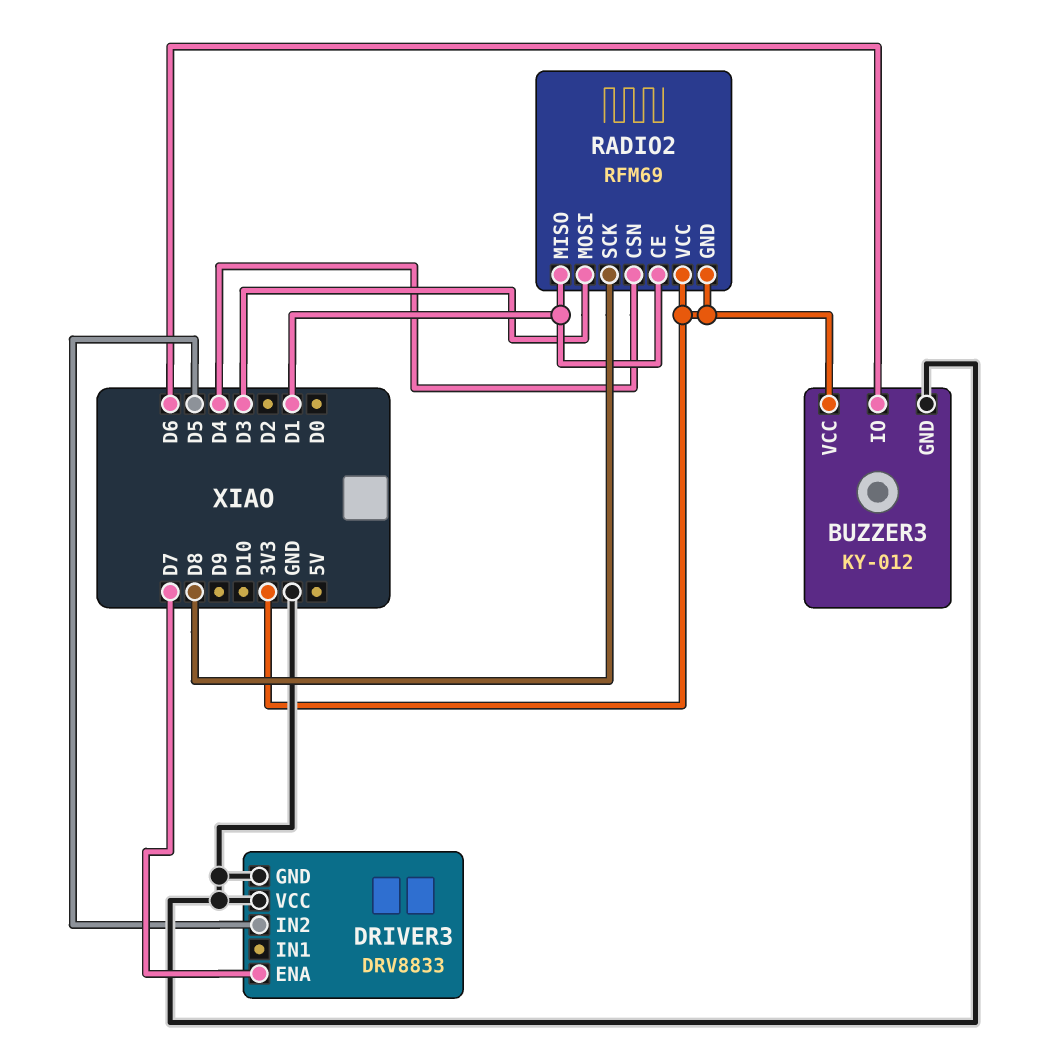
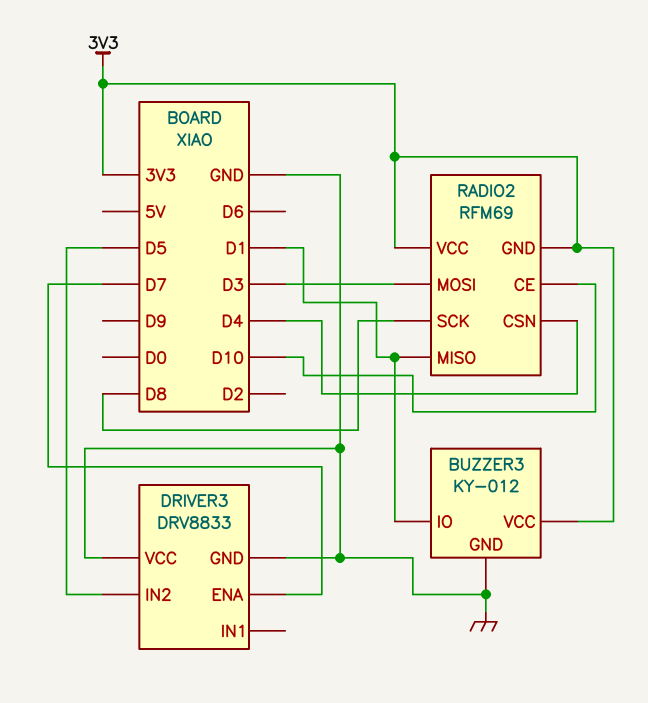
BUZZER3 pin IO: D6 -> D1
RADIO2 pin CE: D1 -> D10

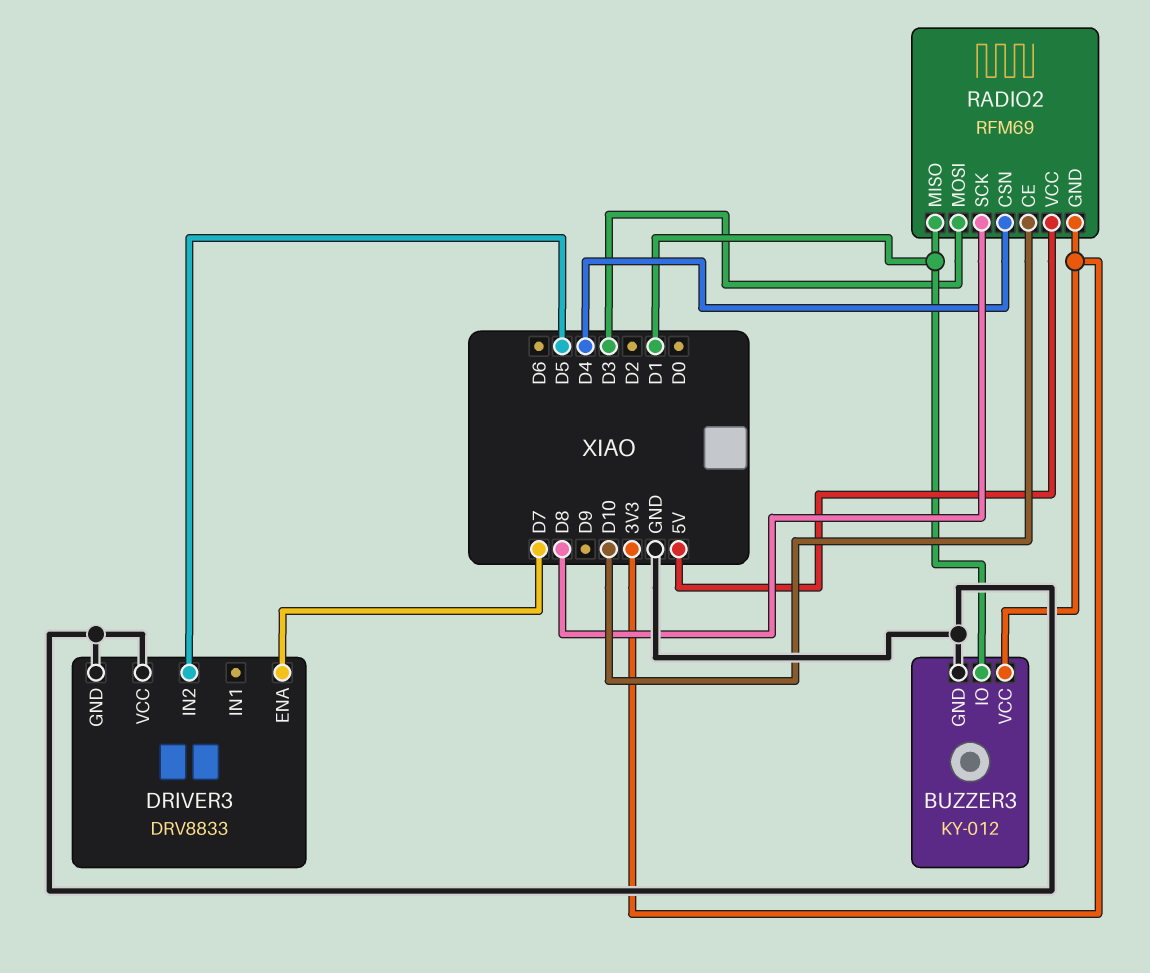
RADIO2 pin VCC: 3V3 -> 5V

